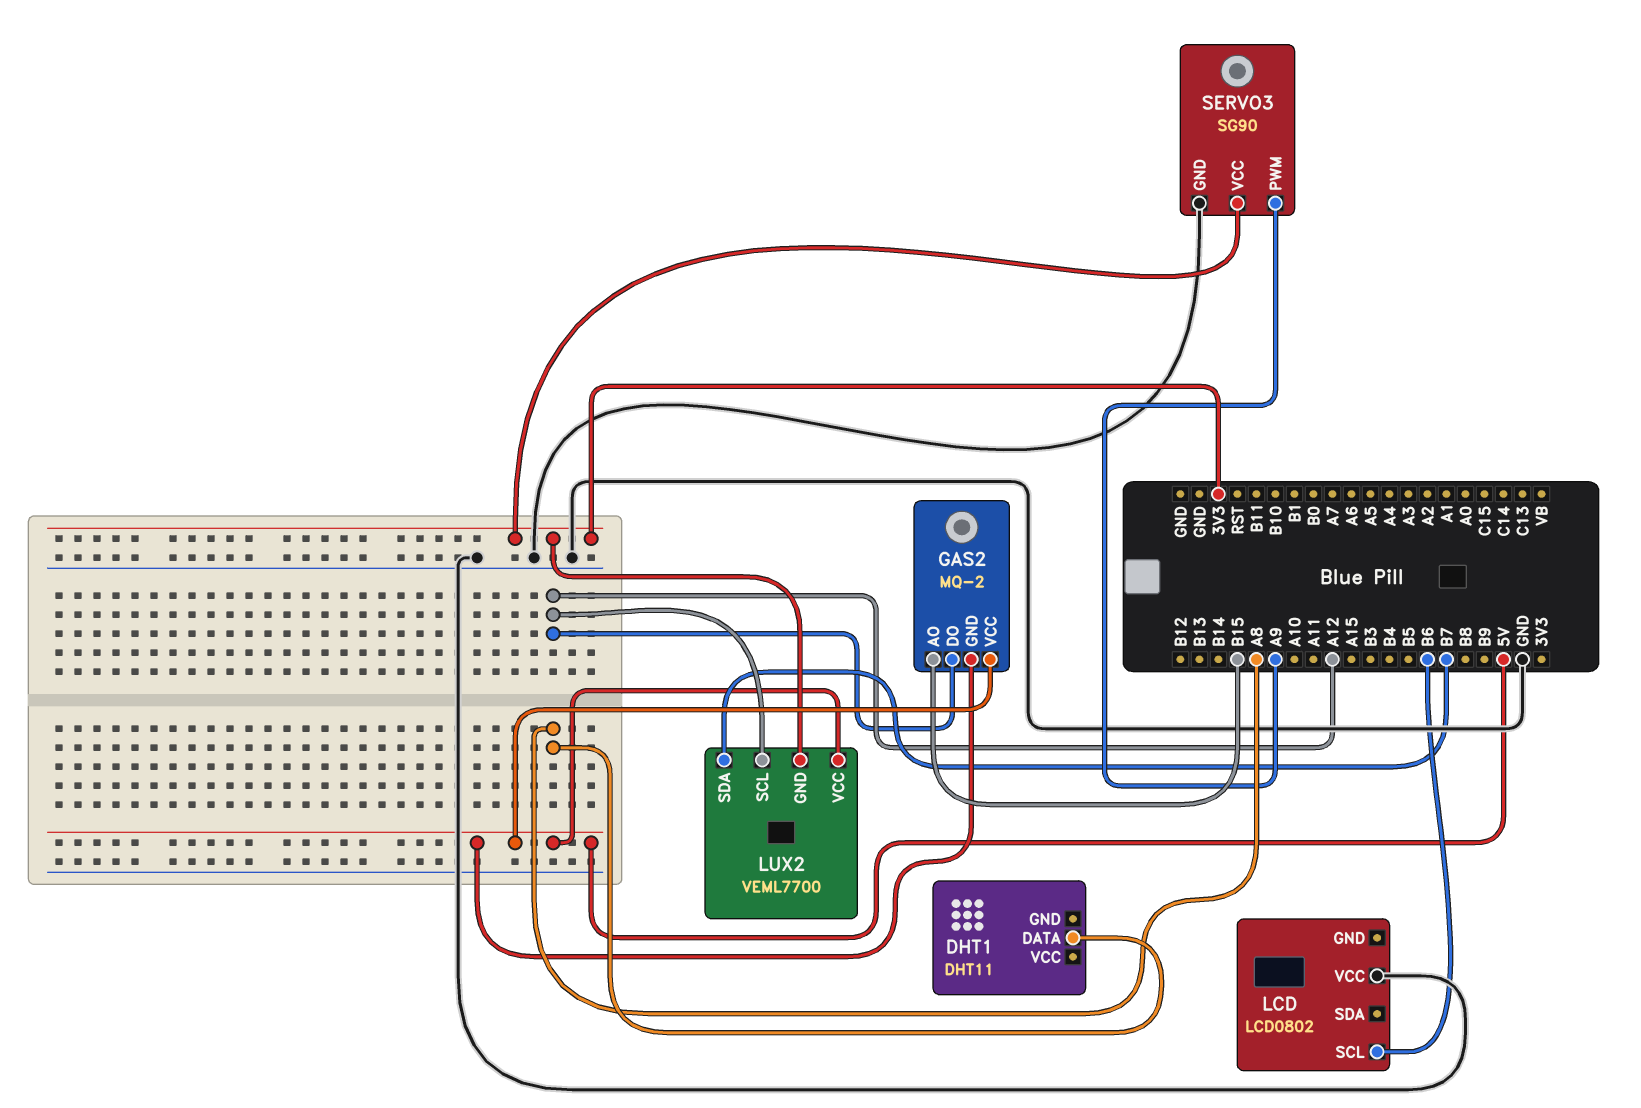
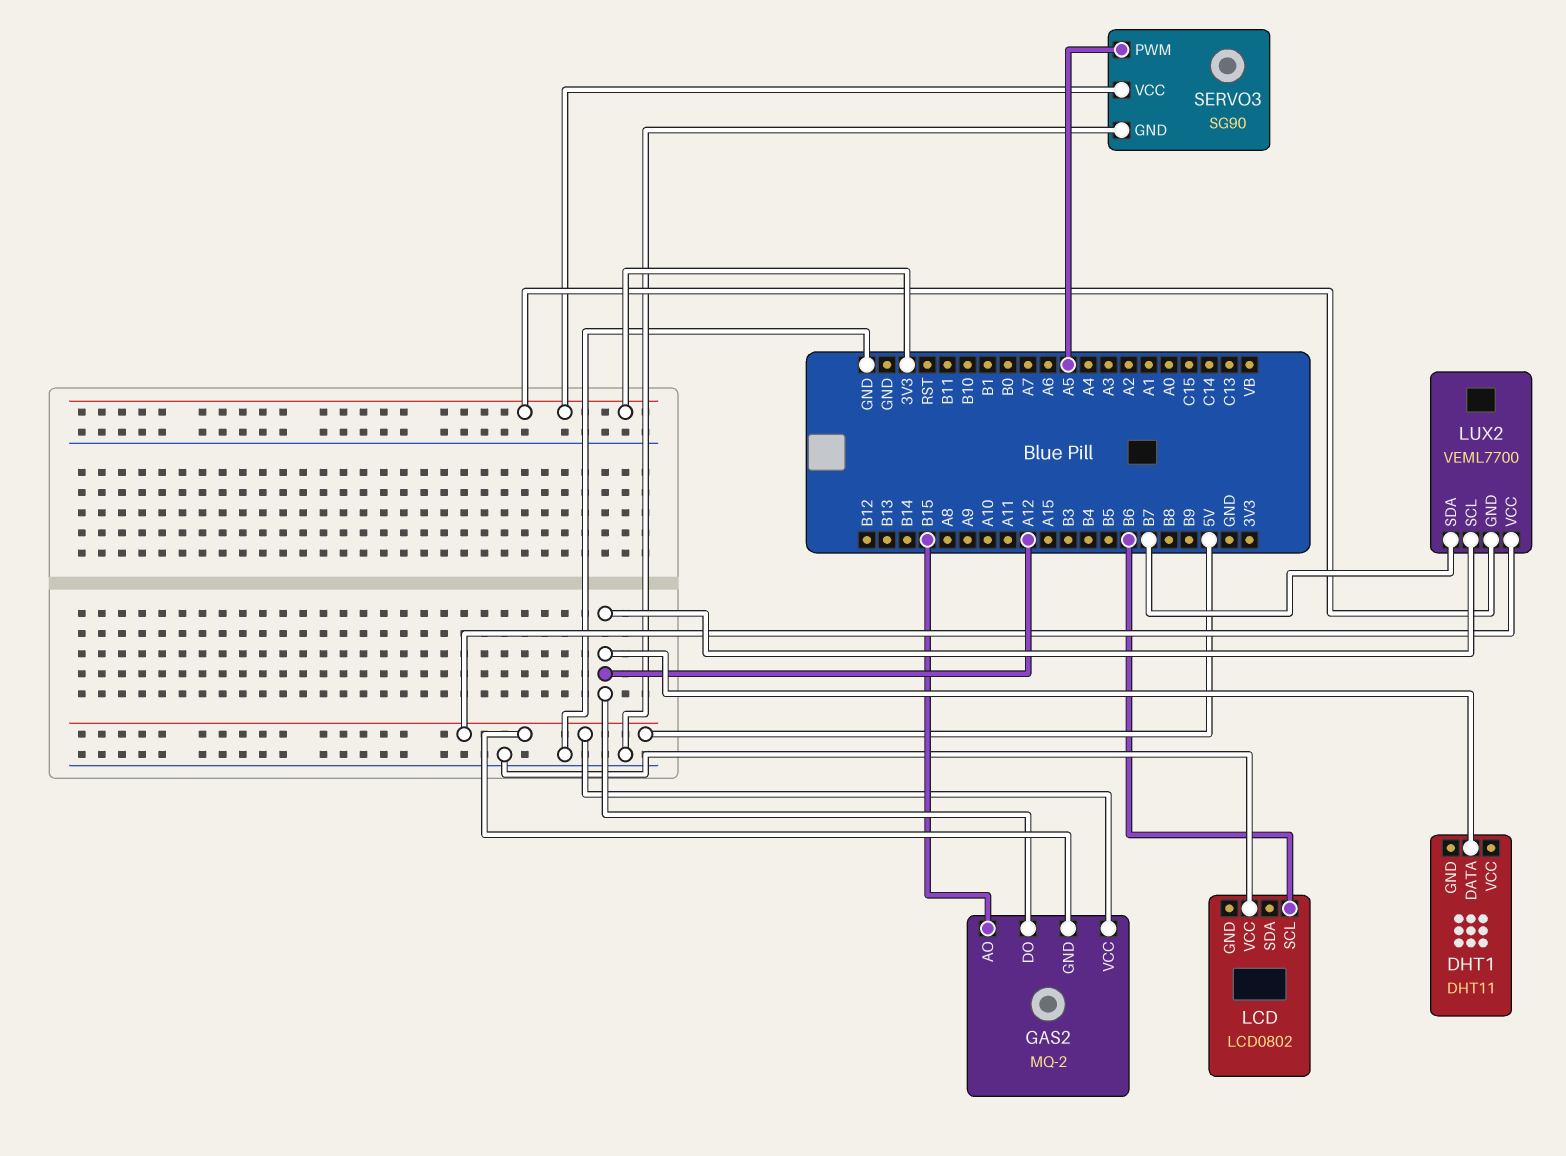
DHT1 pin DATA: A8 -> A12
SERVO3 pin PWM: A9 -> A5

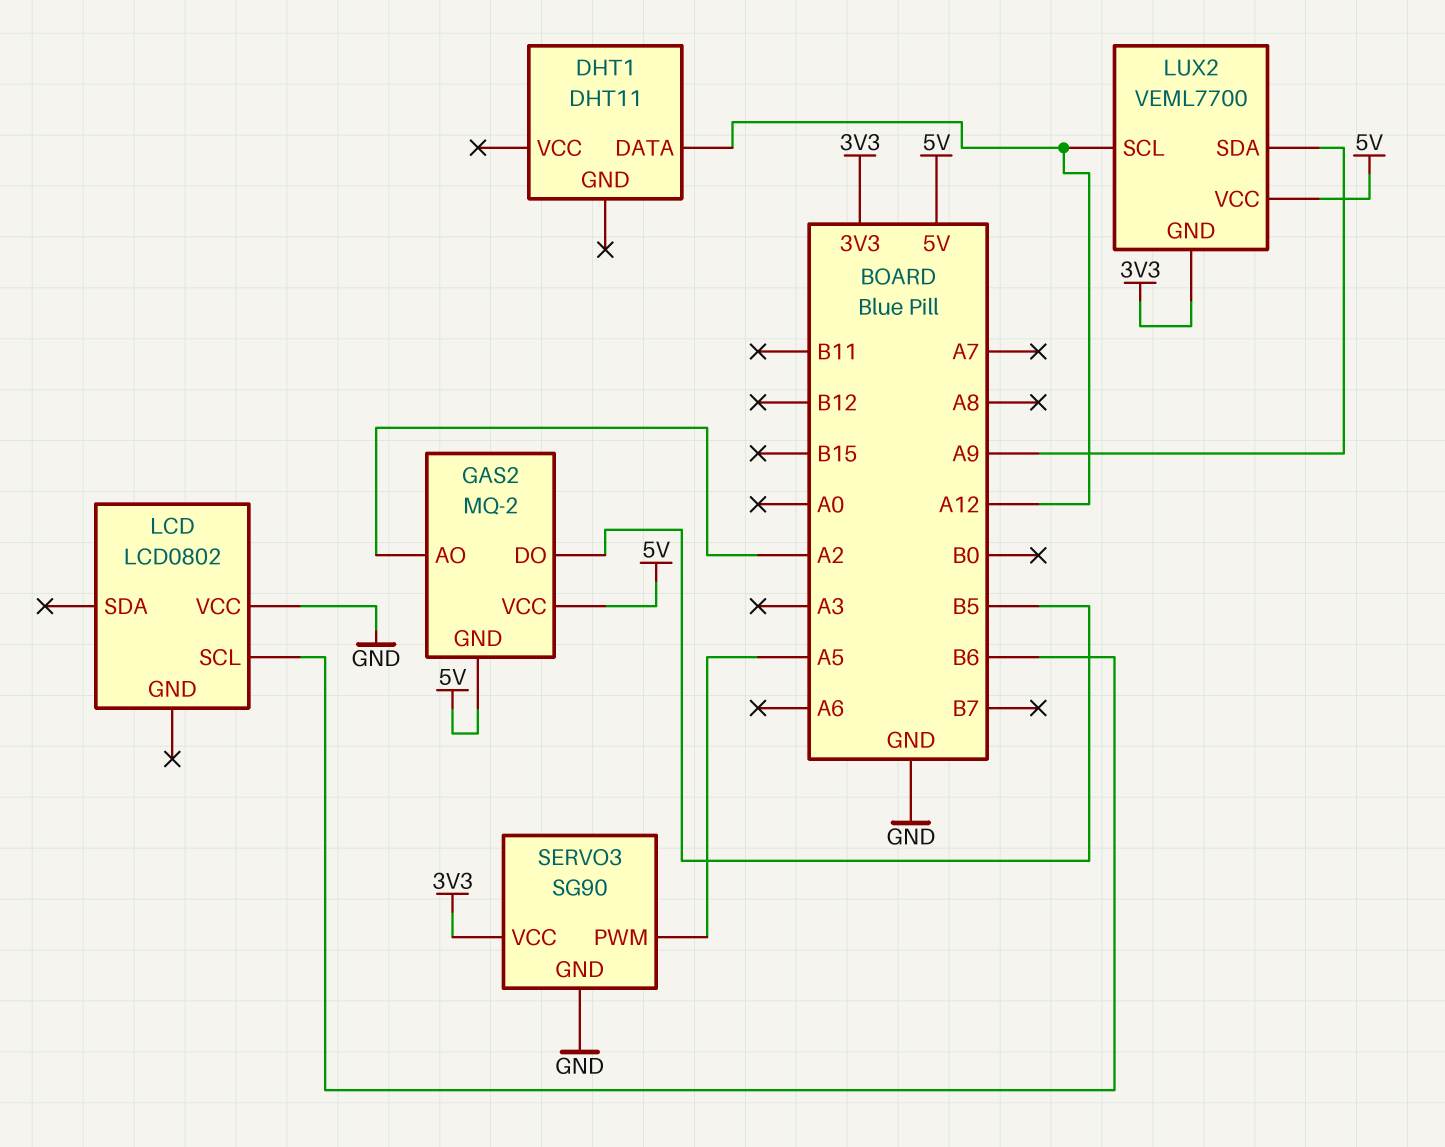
GAS2 pin AO: B15 -> A2
GAS2 pin DO: A12 -> B5
LUX2 pin SDA: B7 -> A9

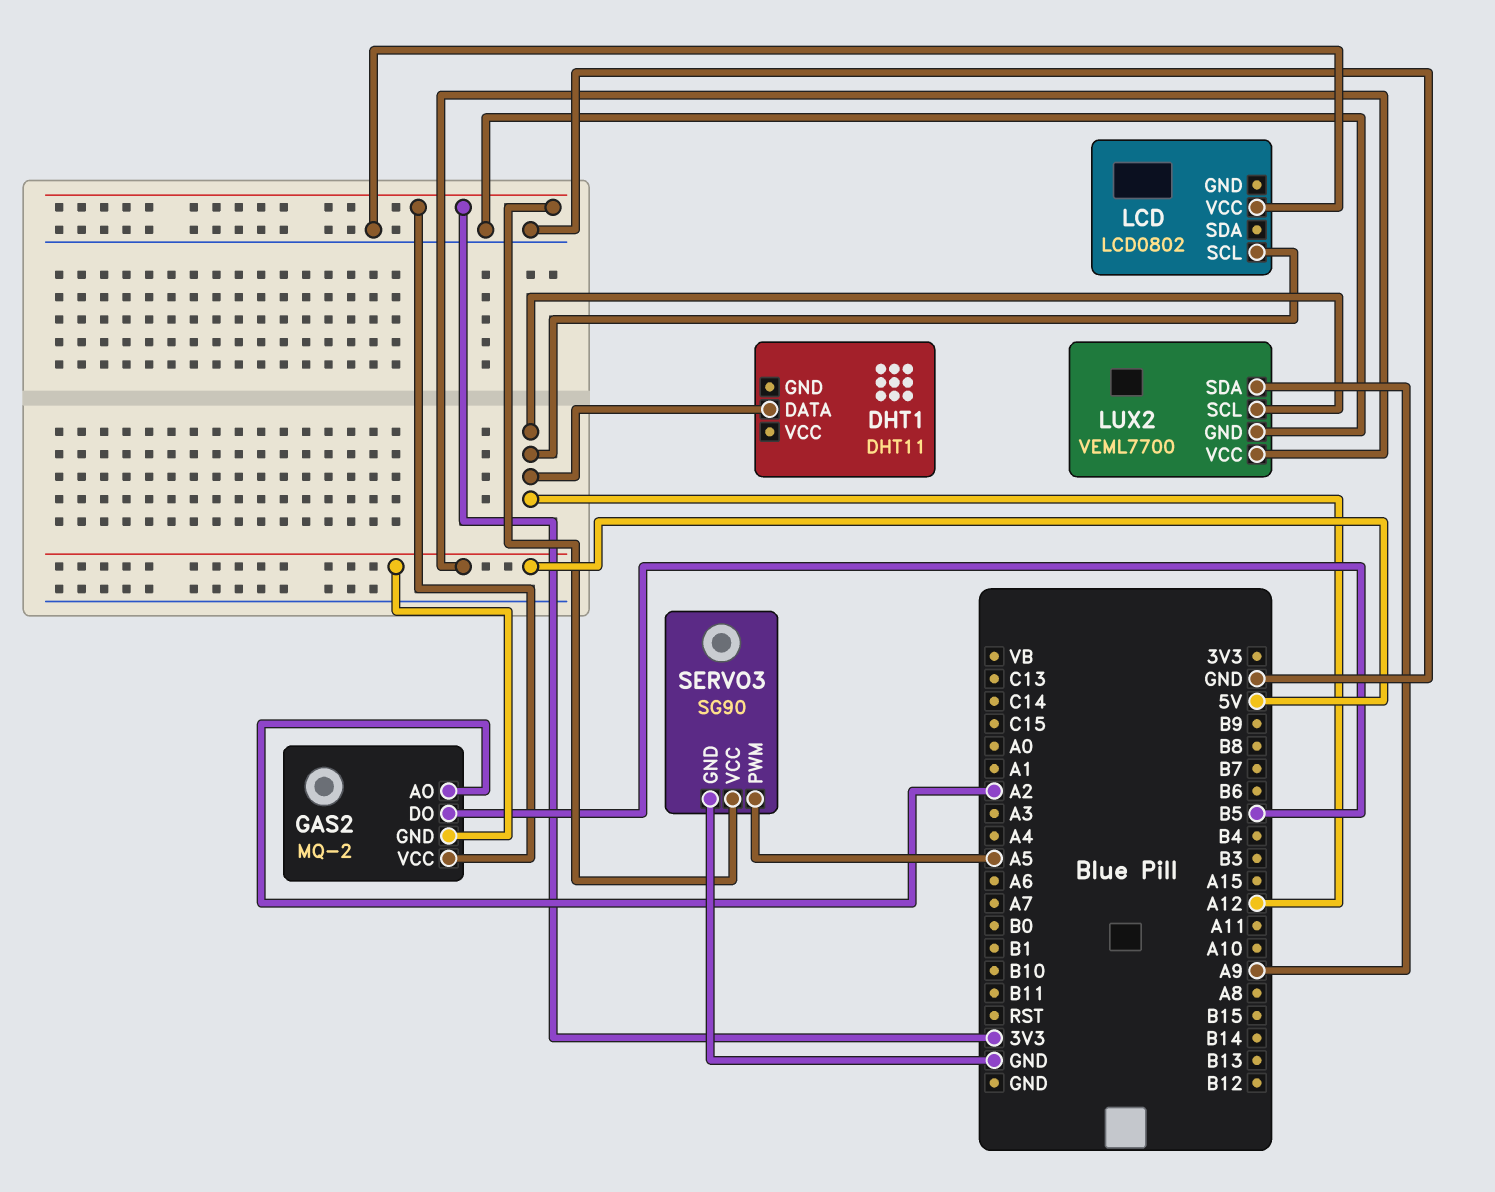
GAS2 pin VCC: 5V -> 3V3
LCD pin SCL: B6 -> A12
LUX2 pin GND: 3V3 -> GND

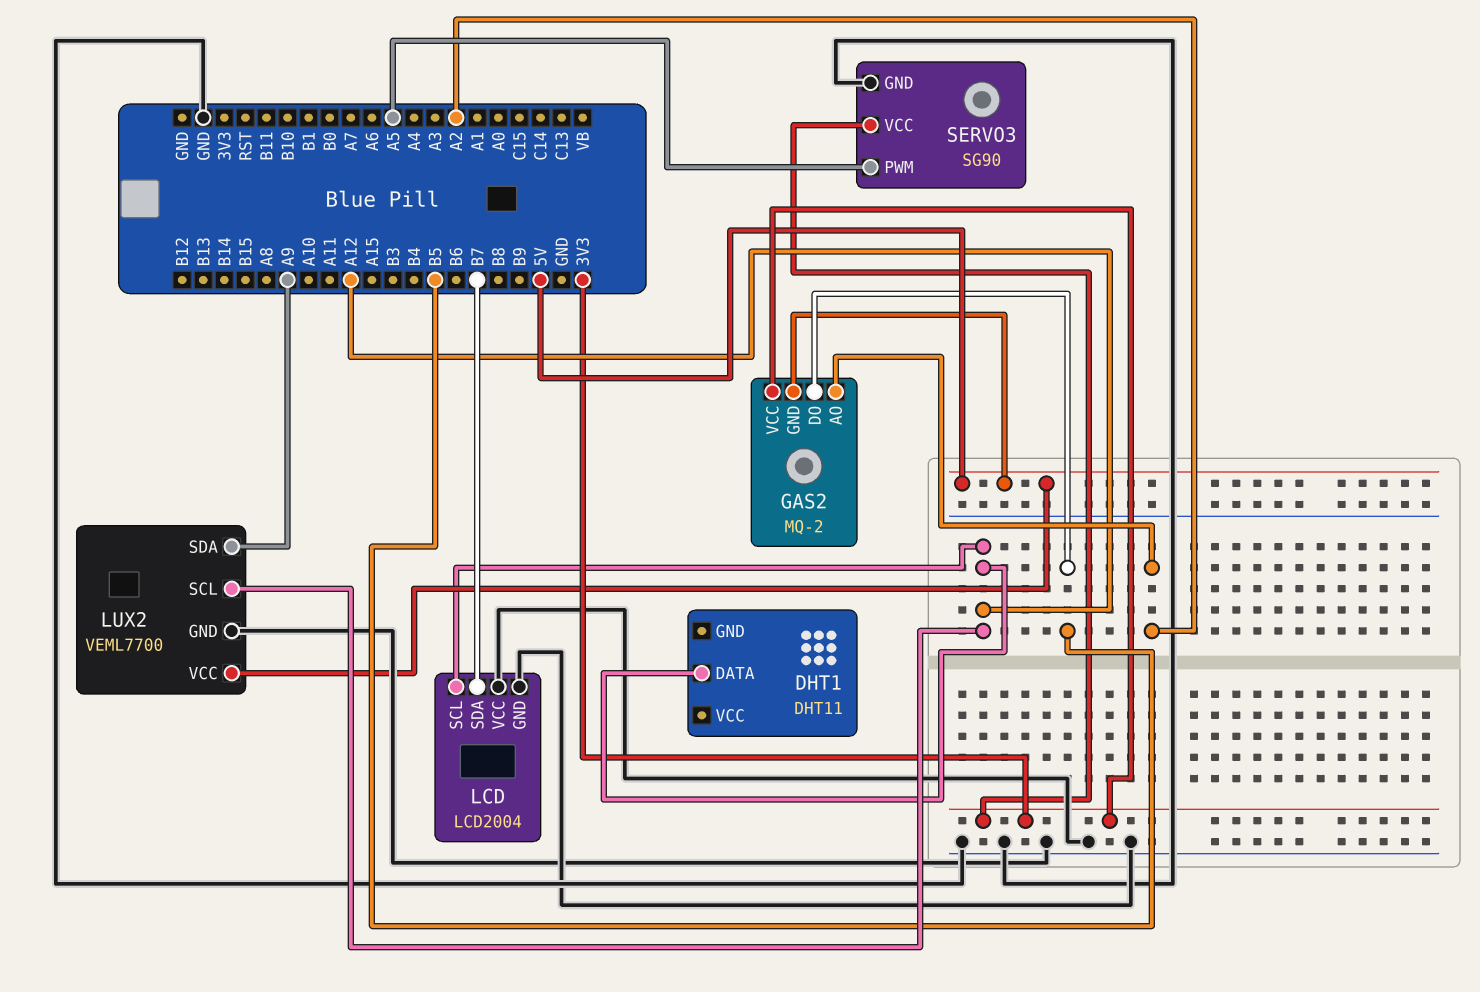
LCD: LCD0802 -> LCD2004
LCD pin GND: none -> GND
LCD pin SDA: none -> B7

